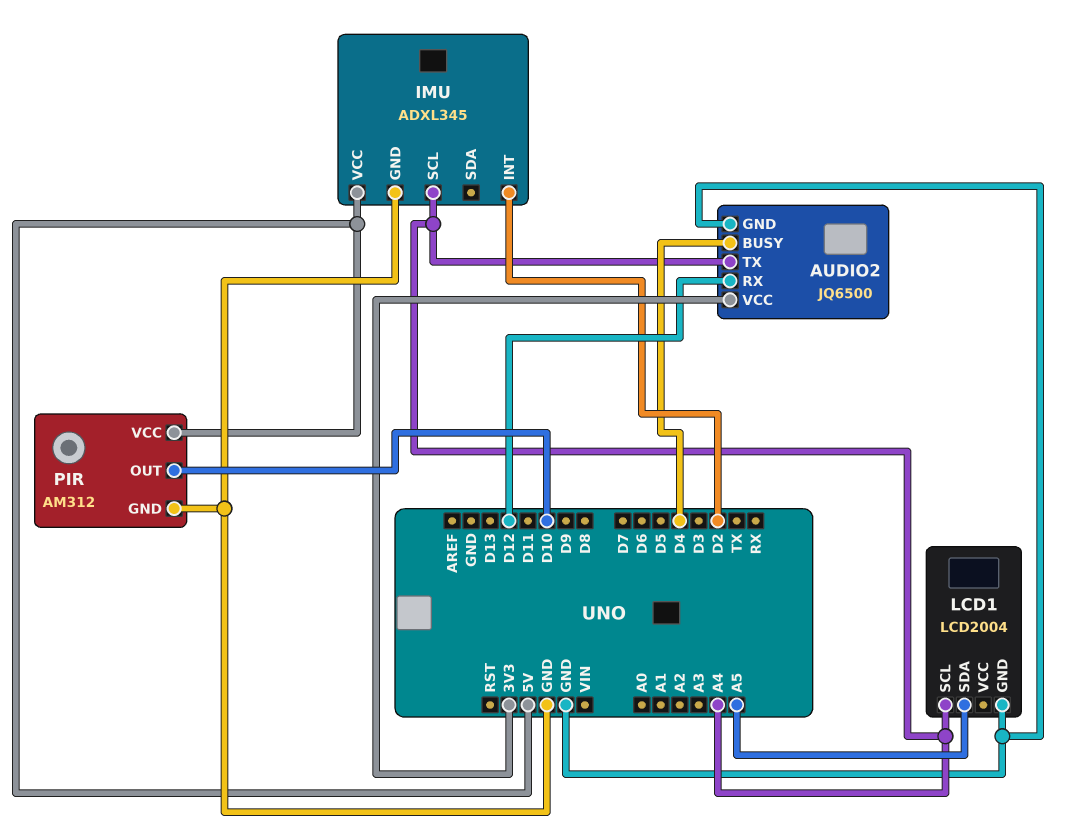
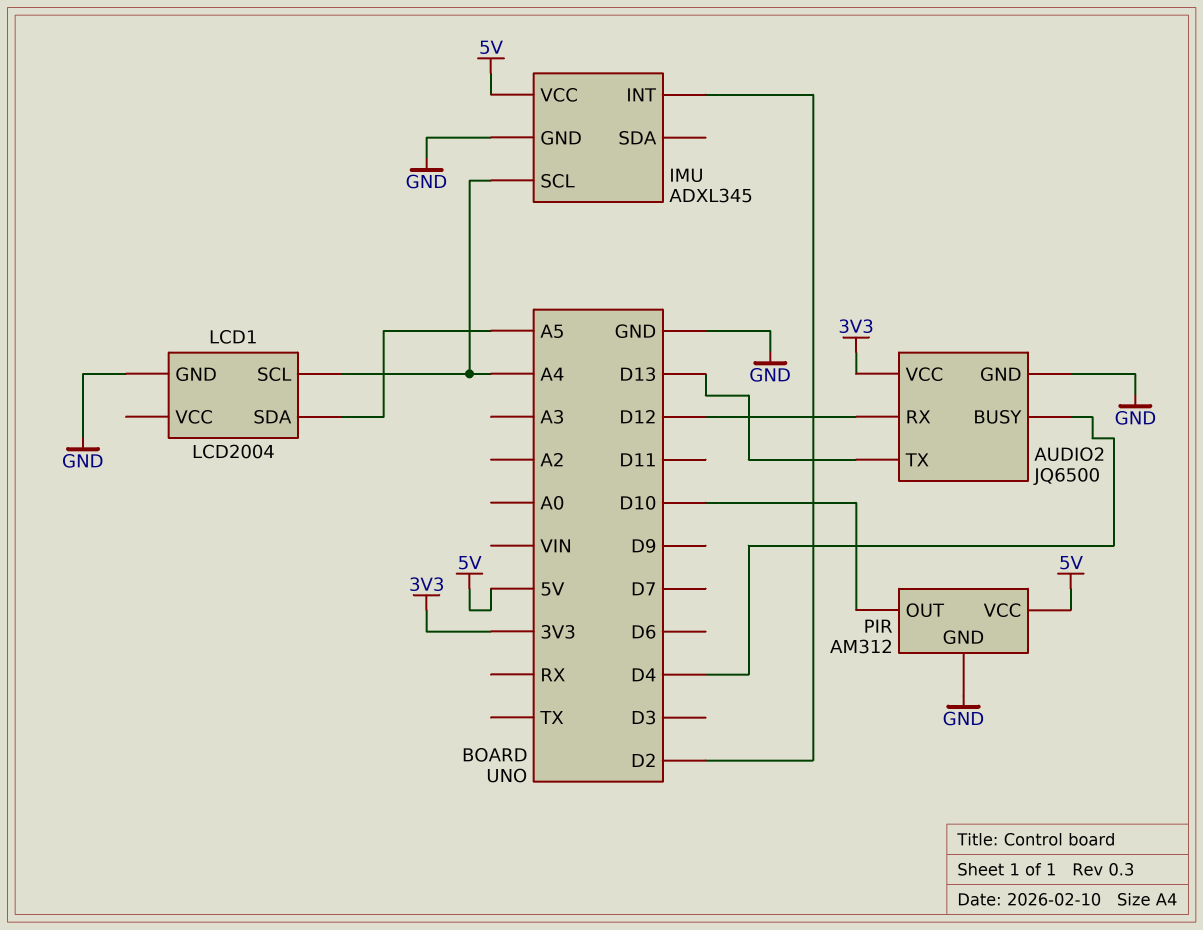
AUDIO2 pin TX: A4 -> D13

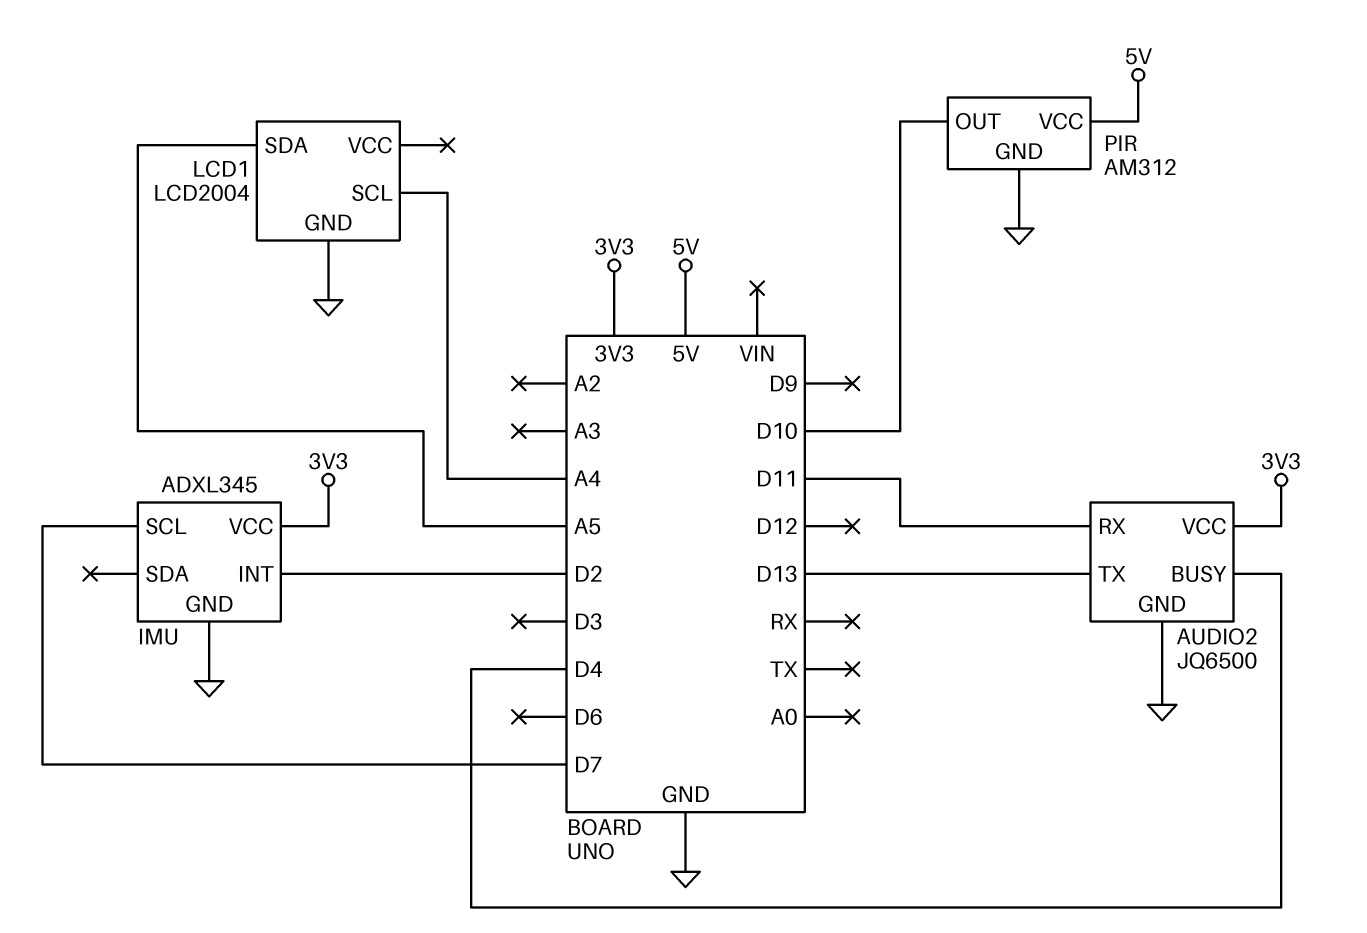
AUDIO2 pin RX: D12 -> D11
IMU pin SCL: A4 -> D7
IMU pin VCC: 5V -> 3V3

